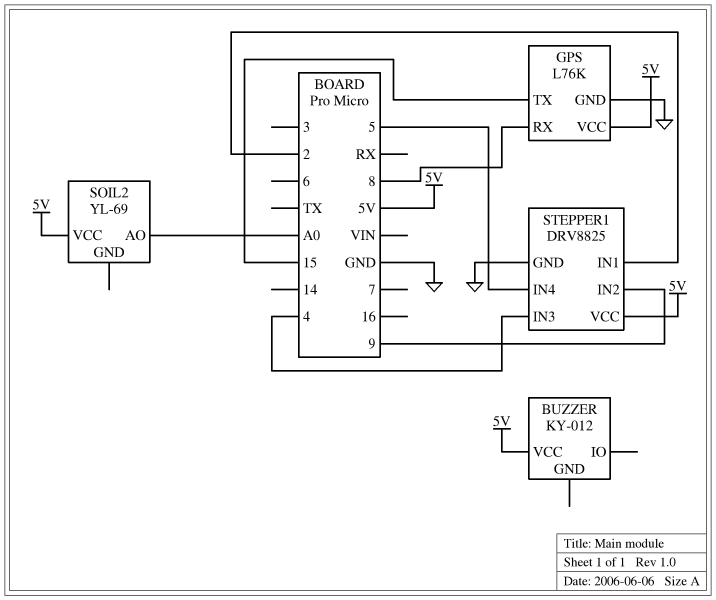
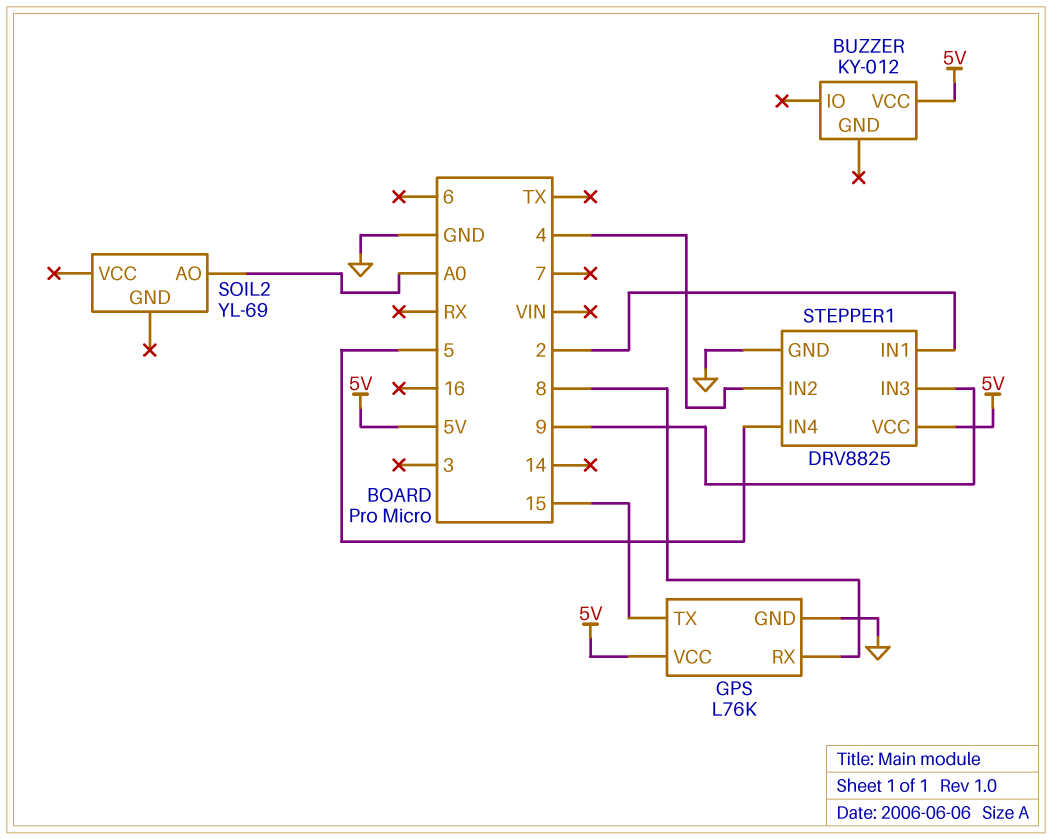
SOIL2 pin VCC: 5V -> none
STEPPER1 pin IN2: 9 -> 4
STEPPER1 pin IN3: 4 -> 9

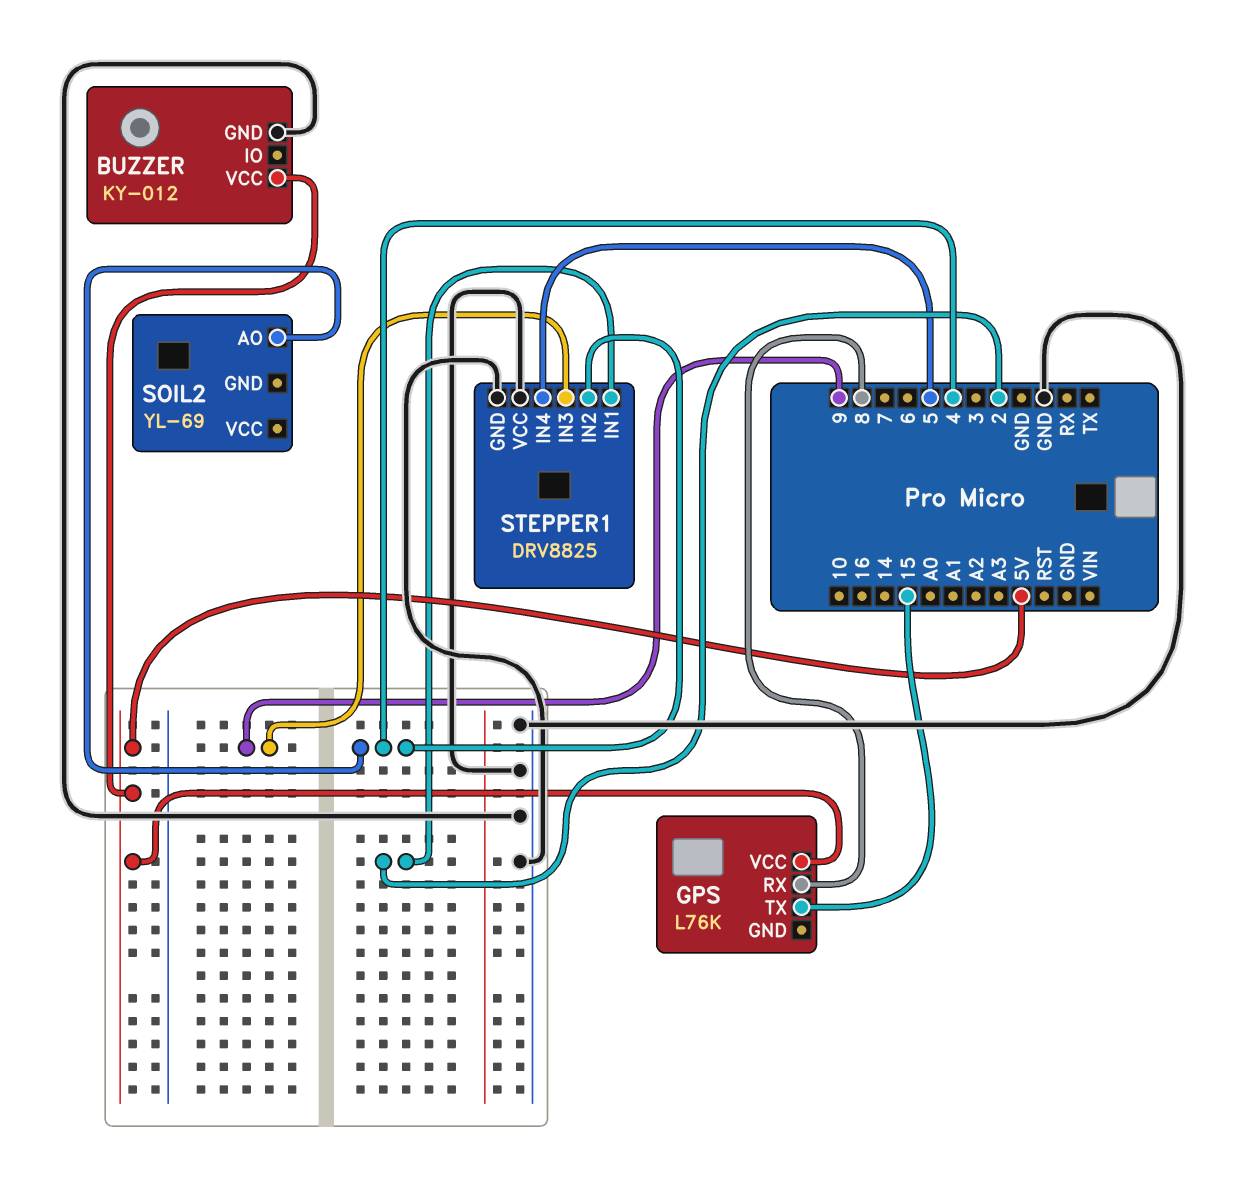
BUZZER pin GND: none -> GND
GPS pin GND: GND -> none
SOIL2 pin AO: A0 -> 4
STEPPER1 pin VCC: 5V -> GND

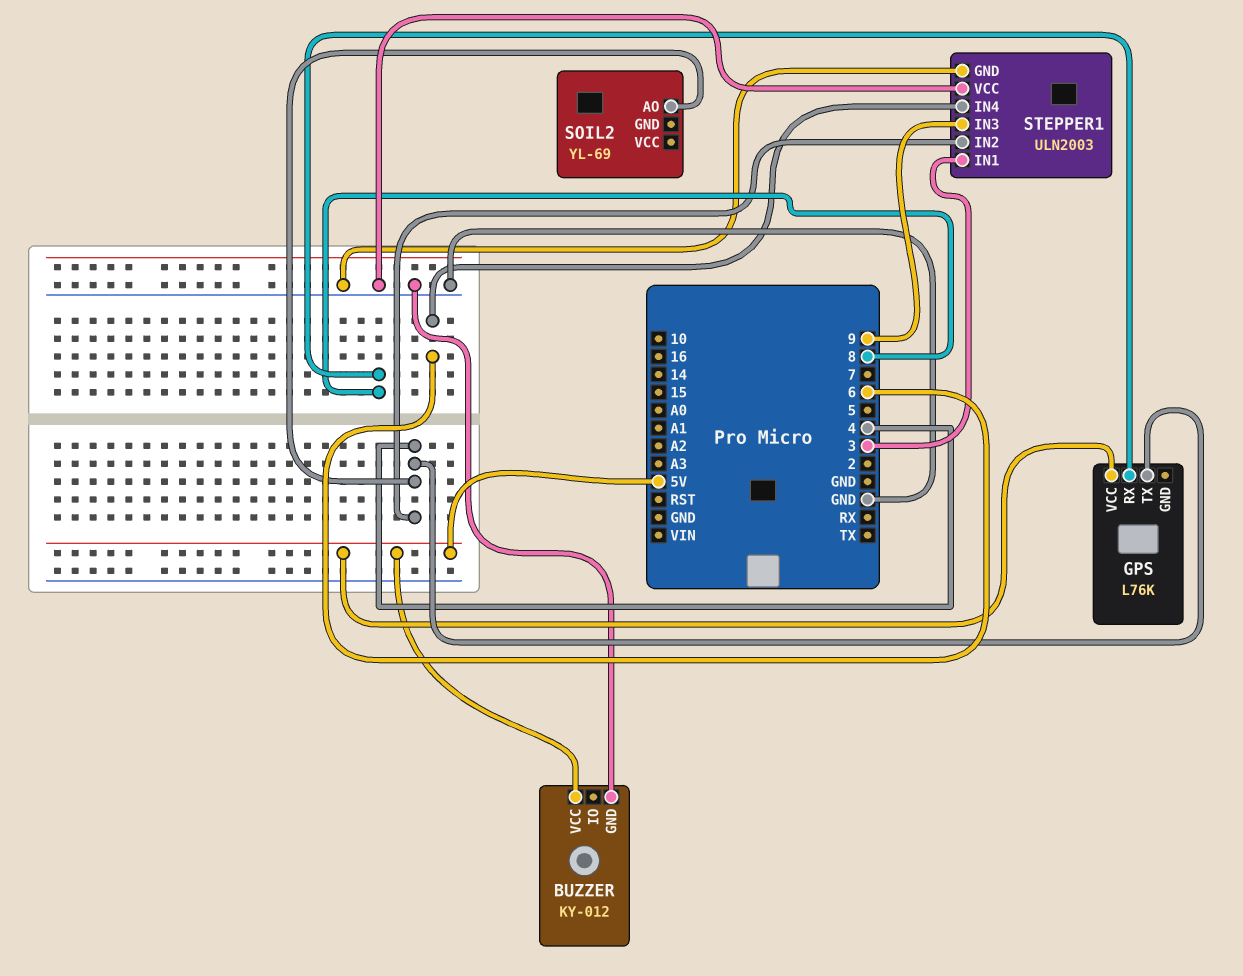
GPS pin TX: 15 -> 4
STEPPER1: DRV8825 -> ULN2003
STEPPER1 pin IN1: 2 -> 3
STEPPER1 pin IN4: 5 -> 6

